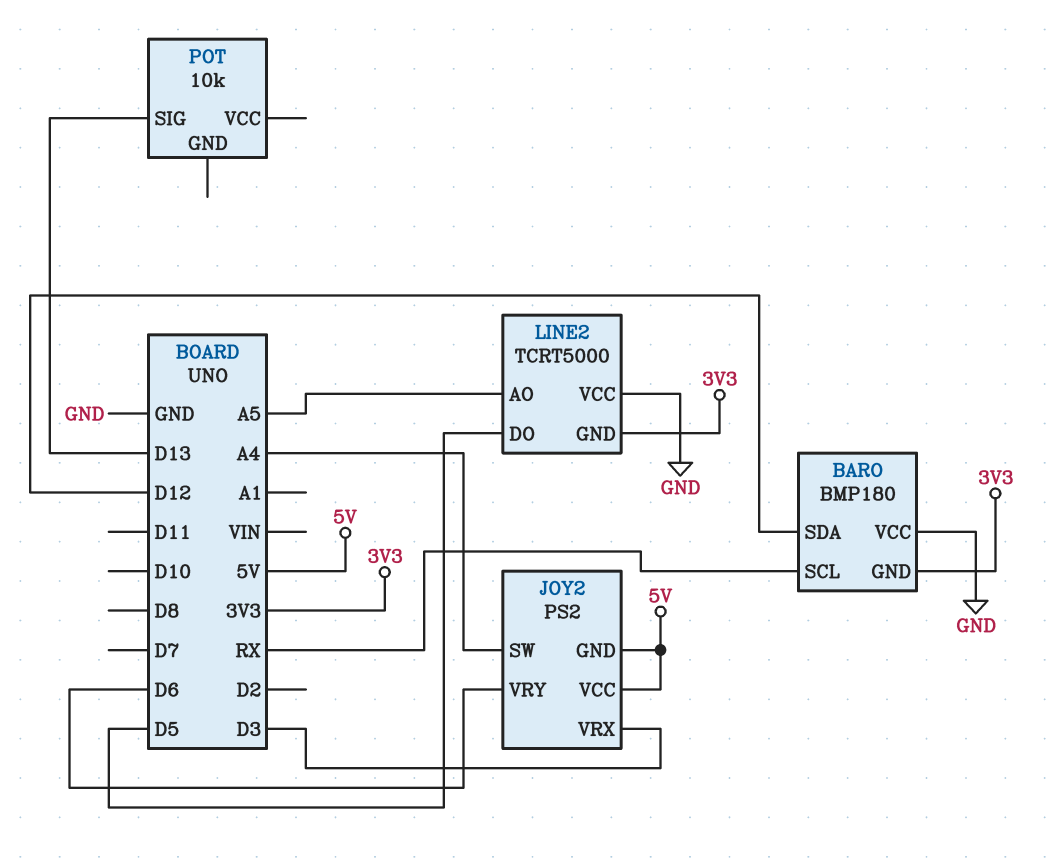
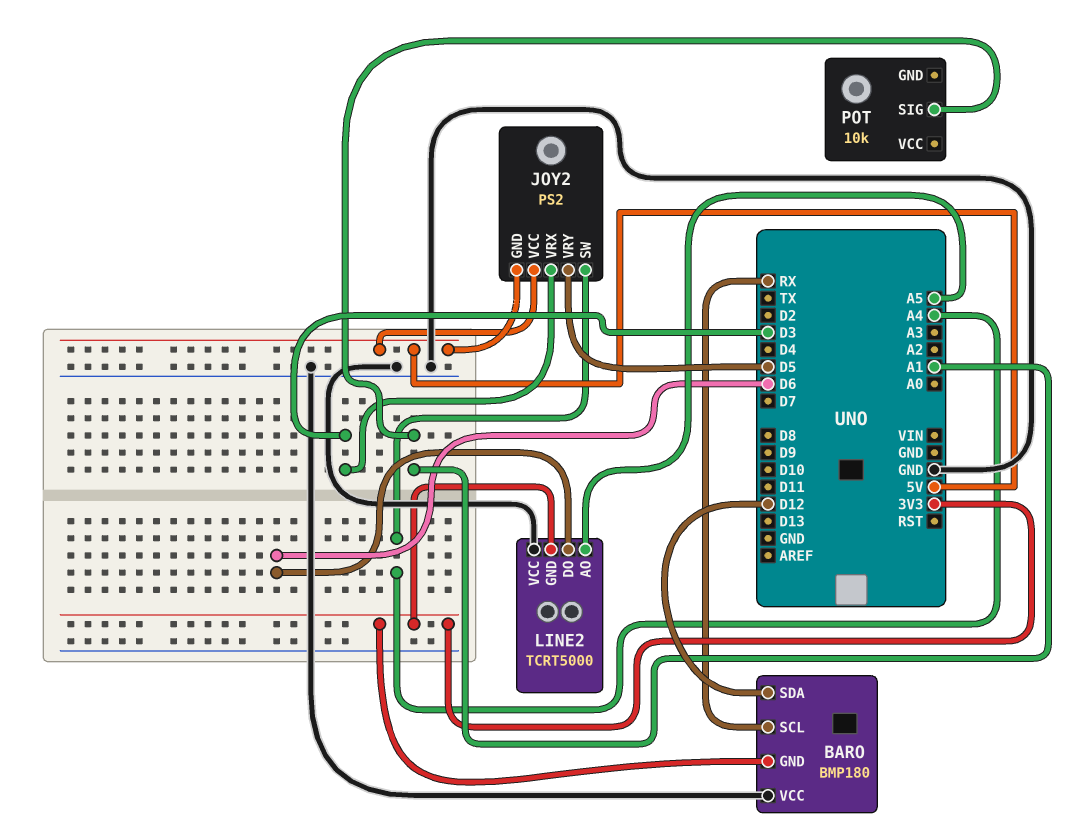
JOY2 pin VRY: D6 -> D5
LINE2 pin DO: D5 -> D6
POT pin SIG: D13 -> A1

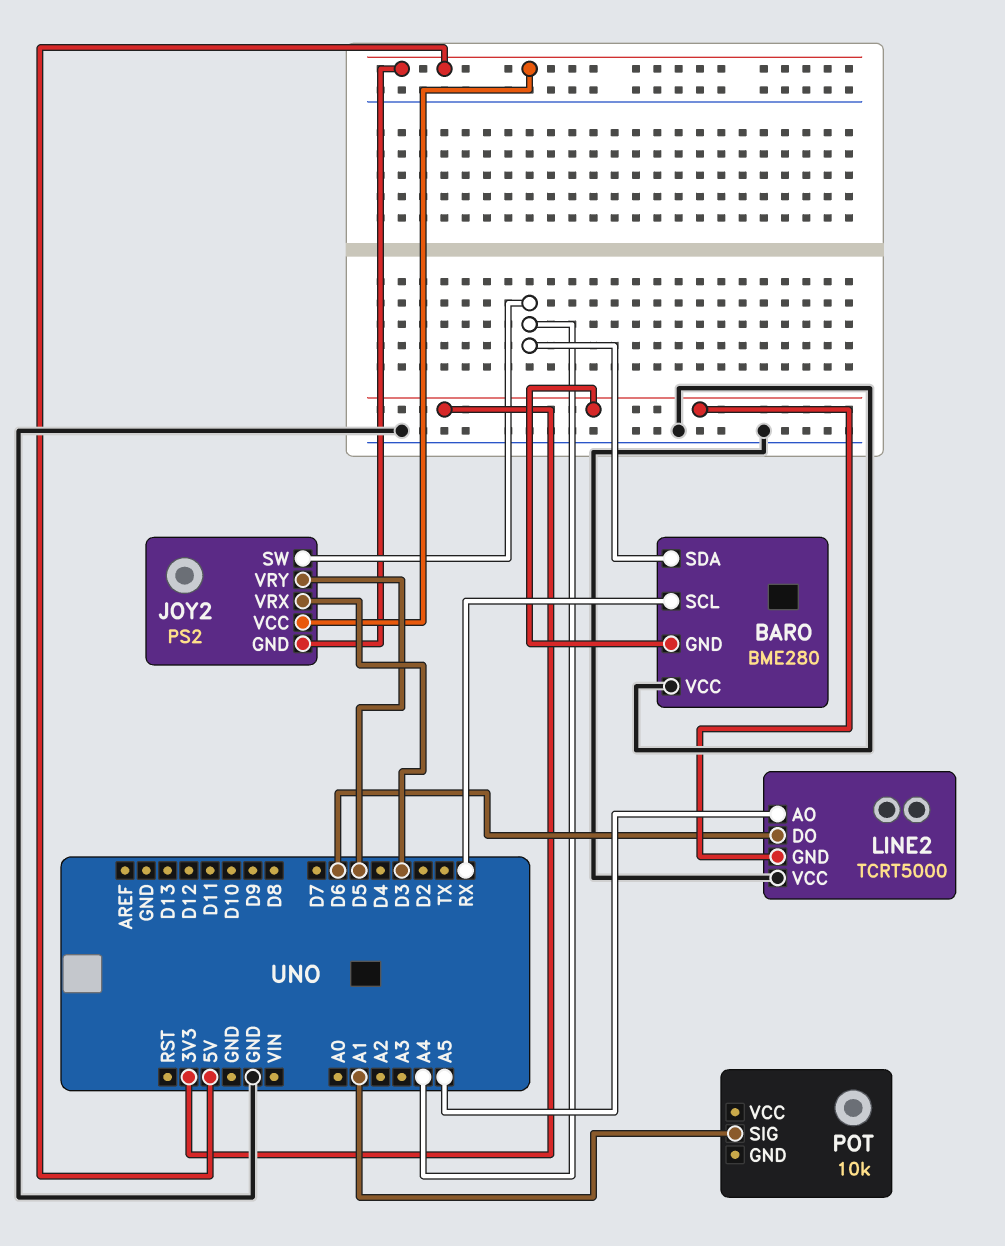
BARO: BMP180 -> BME280
BARO pin SDA: D12 -> A4

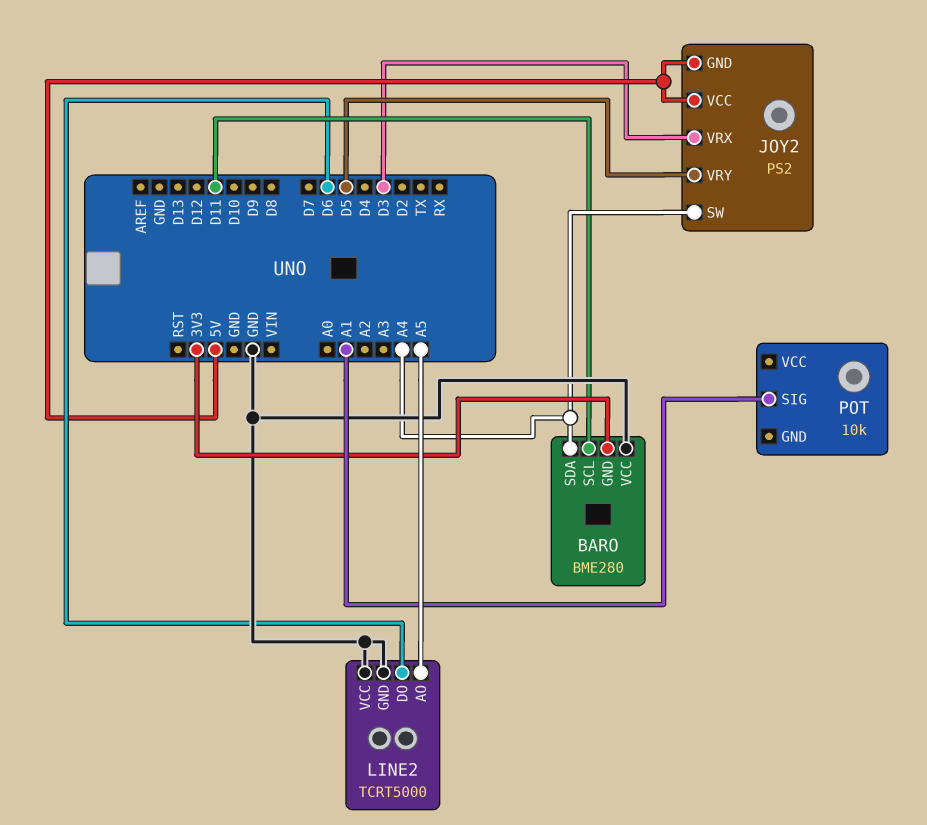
BARO pin SCL: RX -> D11
LINE2 pin GND: 3V3 -> GND

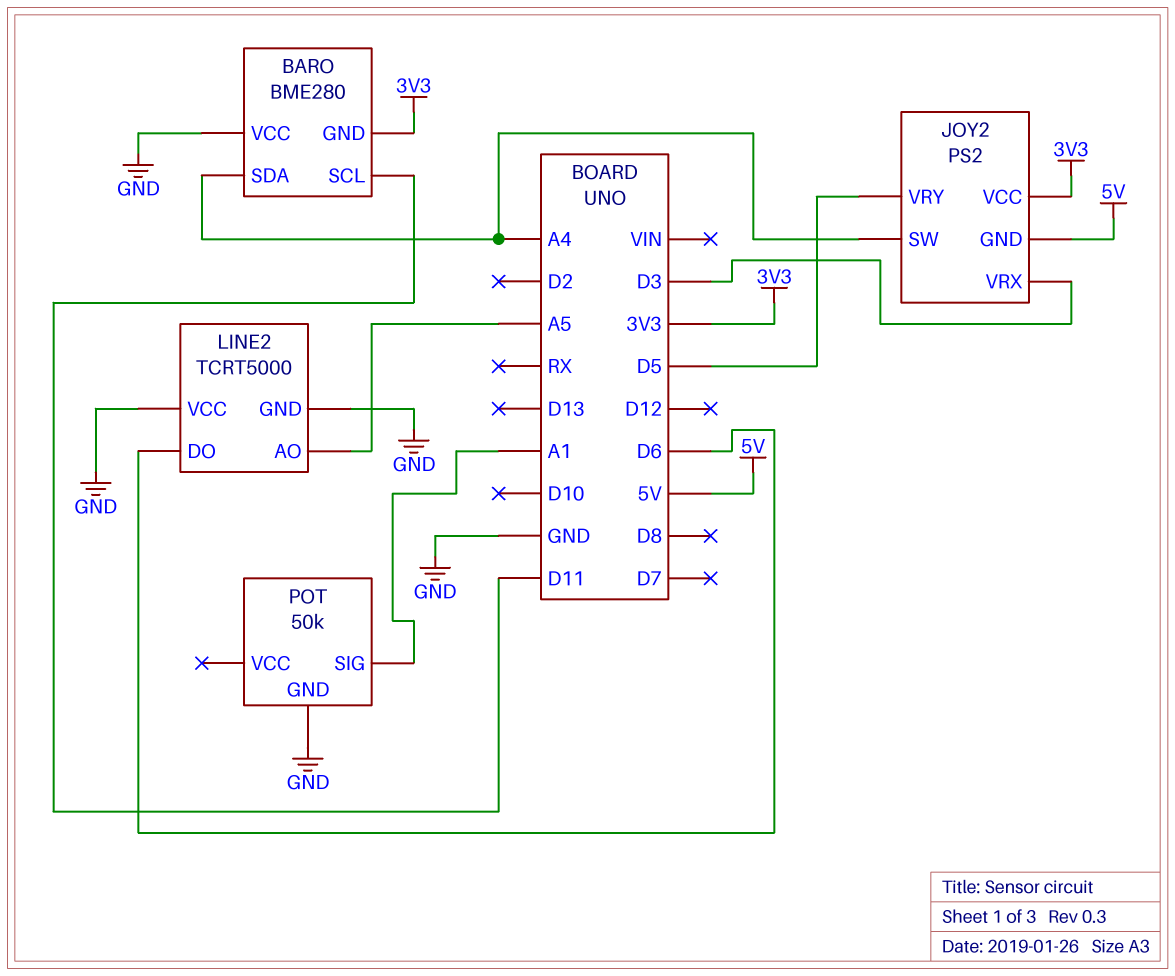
JOY2 pin VCC: 5V -> 3V3
POT: 10k -> 50k
POT pin GND: none -> GND

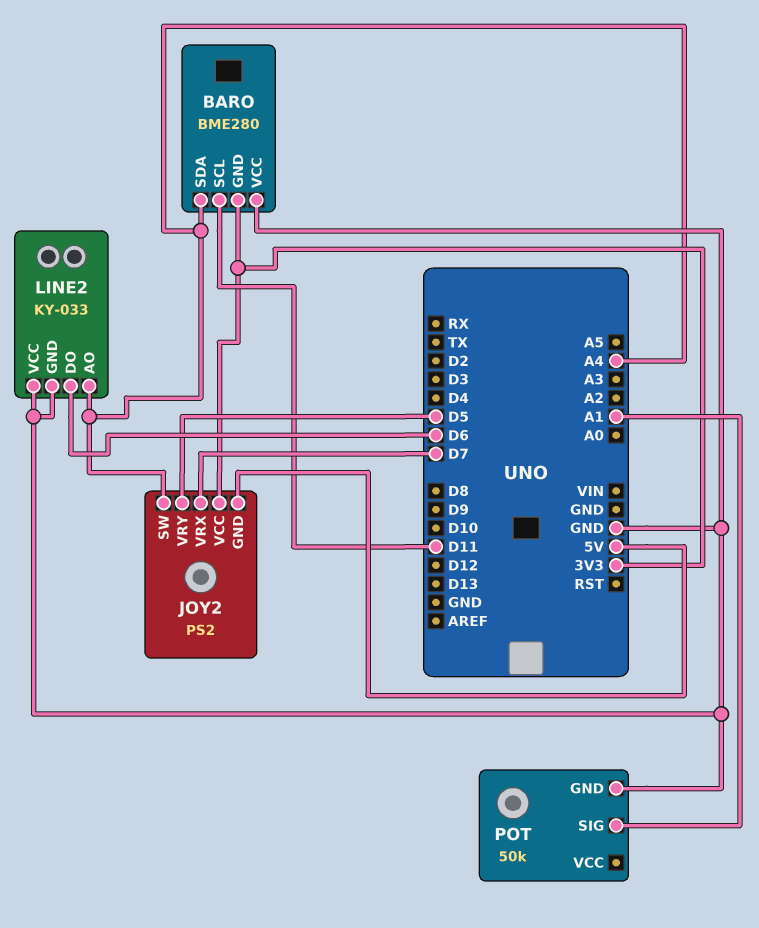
JOY2 pin VRX: D3 -> D7
LINE2: TCRT5000 -> KY-033
LINE2 pin AO: A5 -> A4

